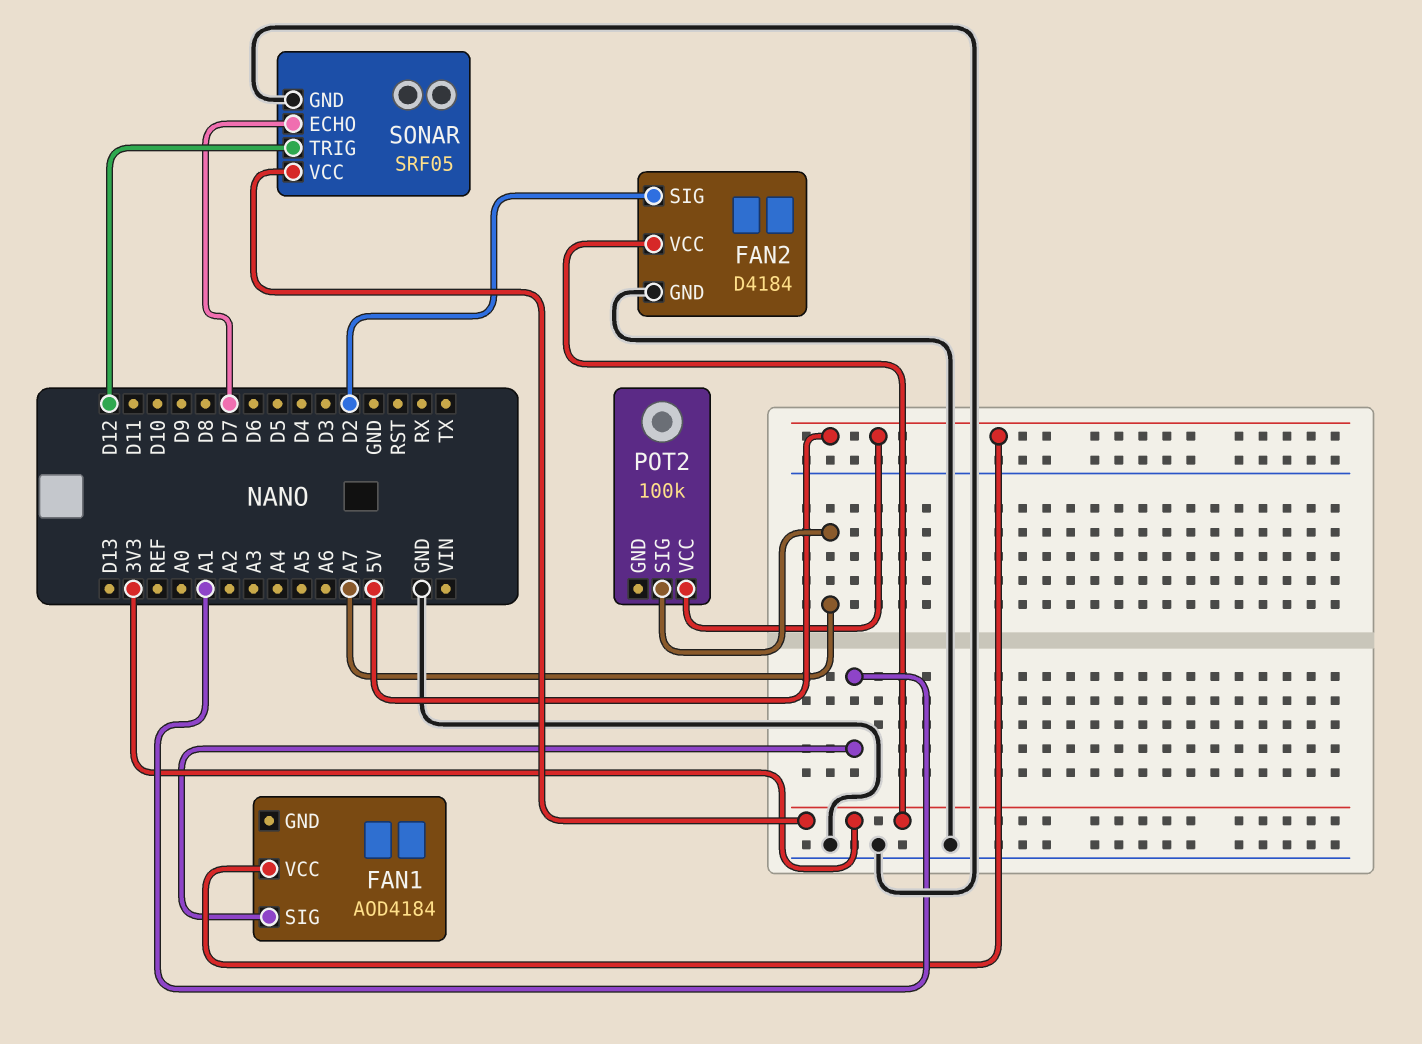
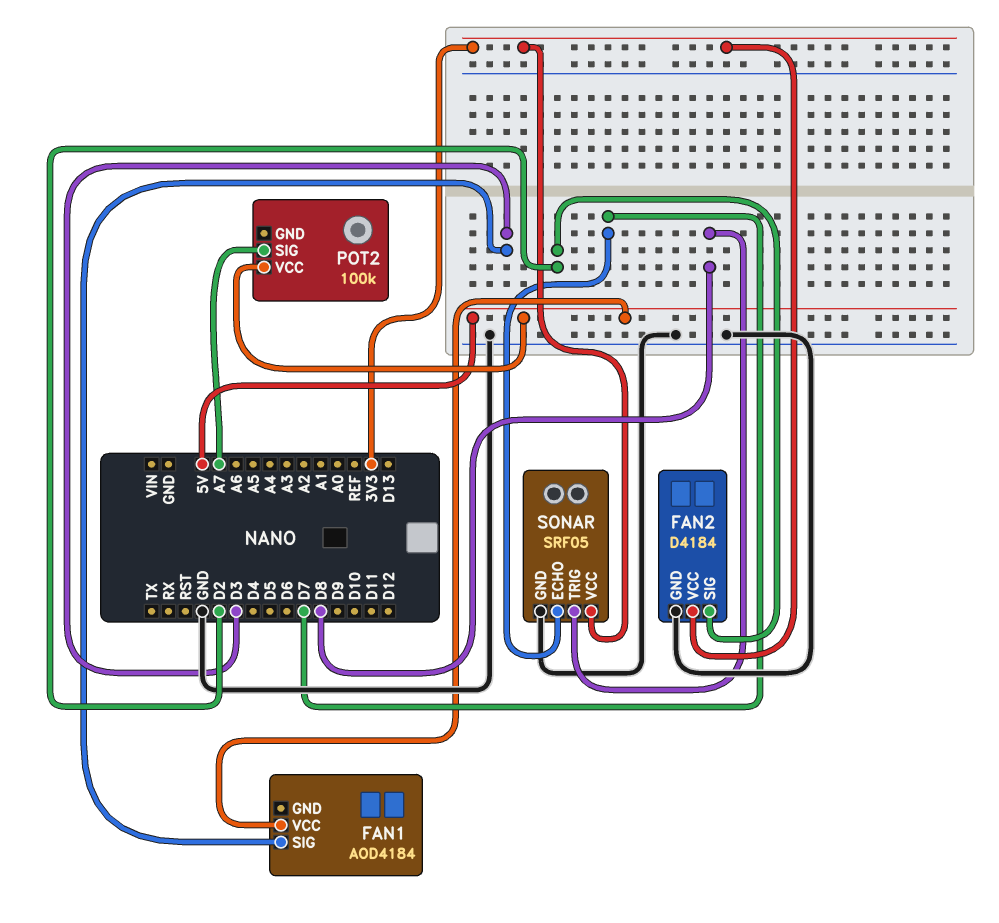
FAN1 pin SIG: A1 -> D3
SONAR pin TRIG: D12 -> D8

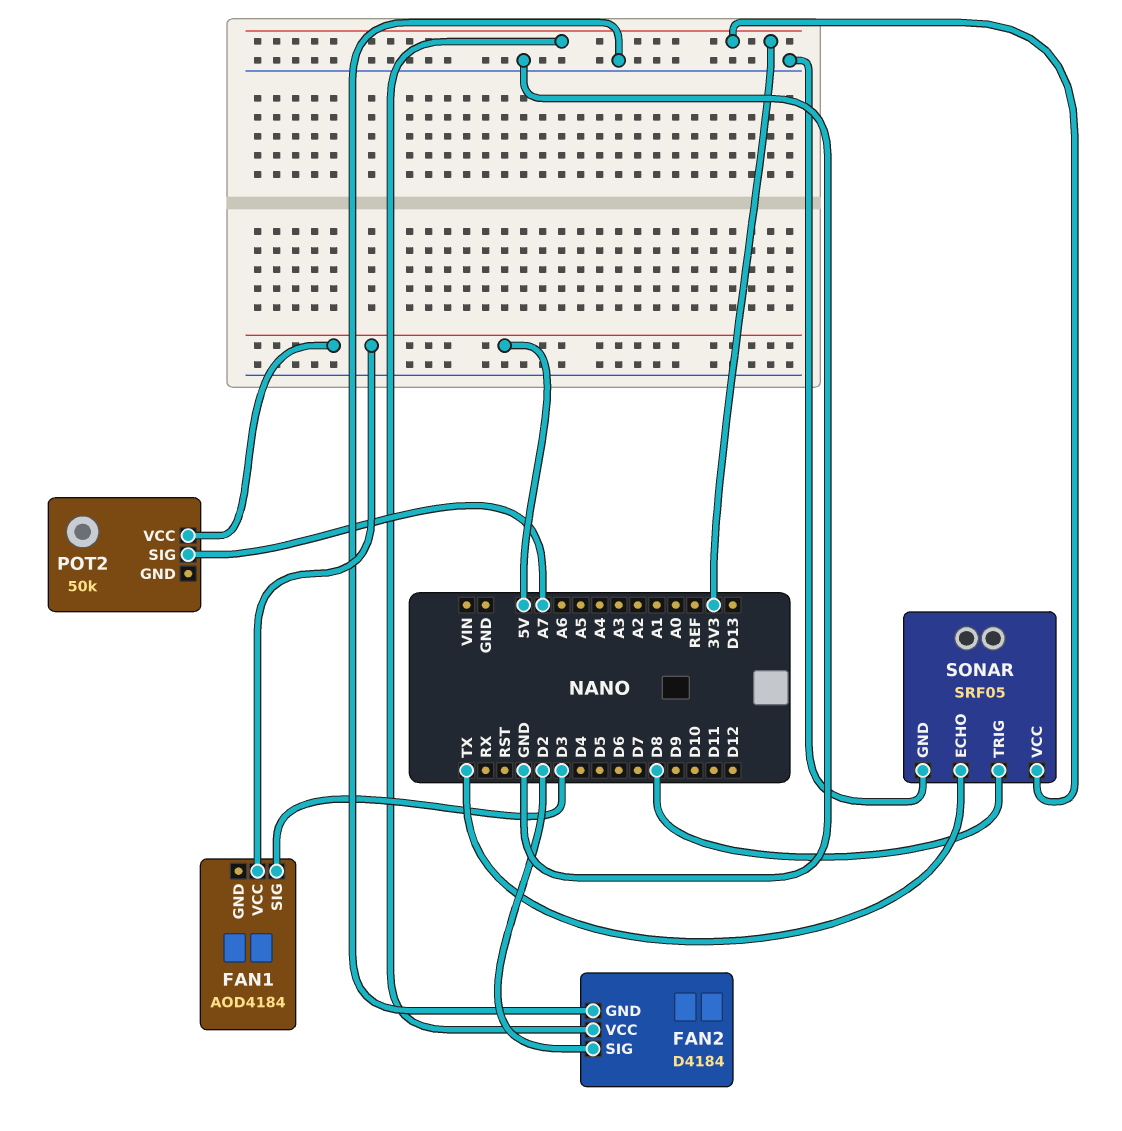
POT2: 100k -> 50k
SONAR pin ECHO: D7 -> TX

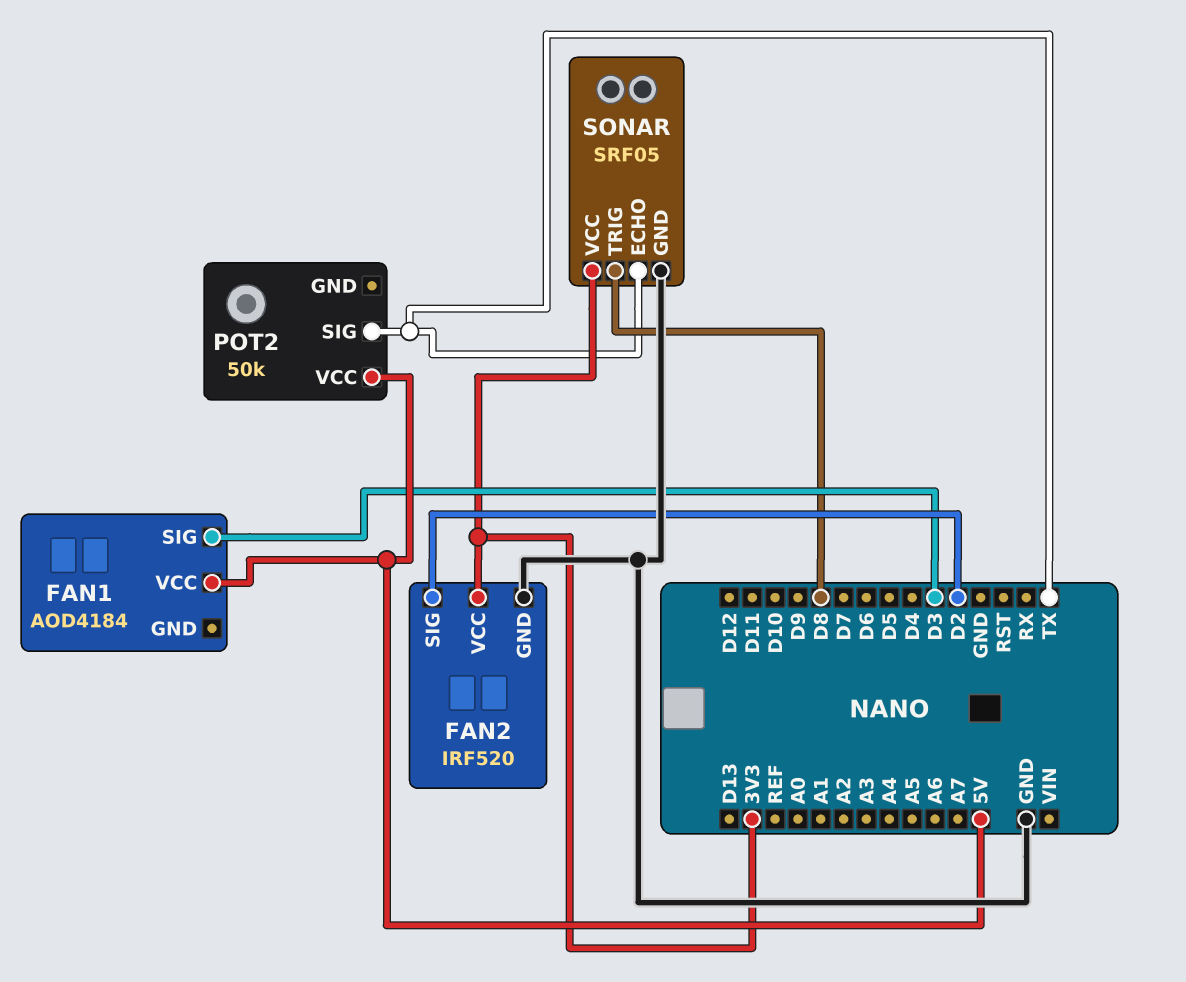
FAN2: D4184 -> IRF520
POT2 pin SIG: A7 -> TX

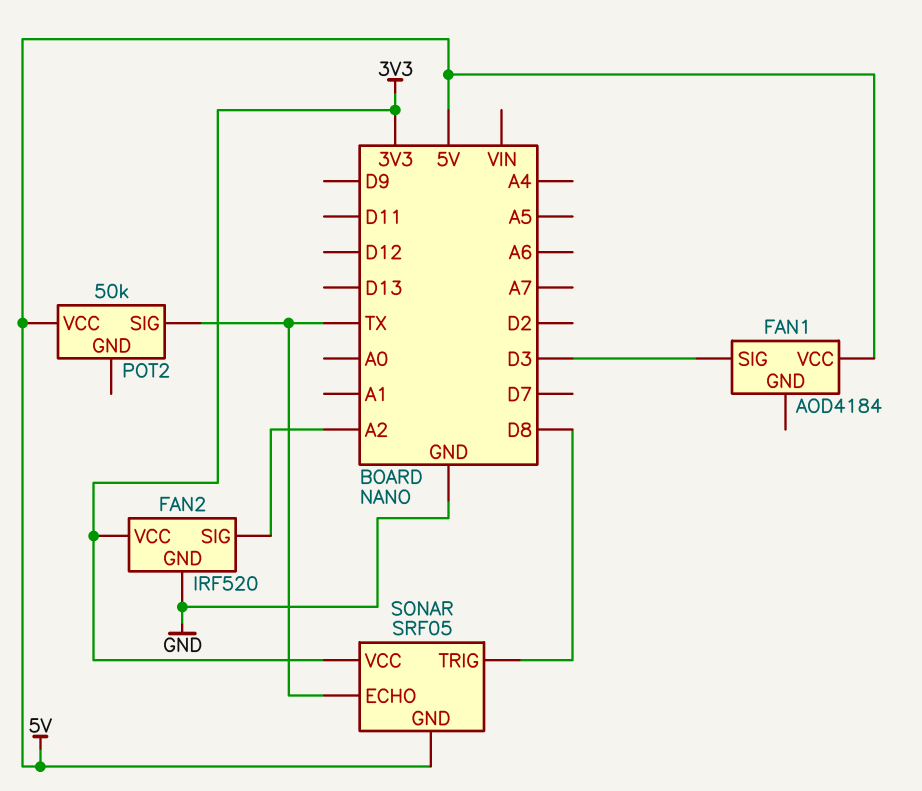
FAN2 pin SIG: D2 -> A2
SONAR pin GND: GND -> 5V

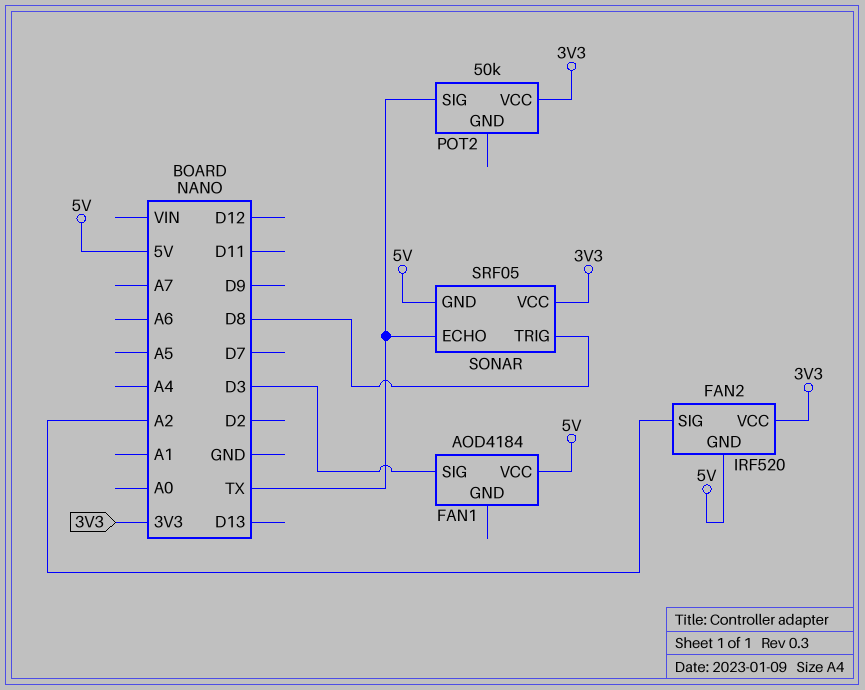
FAN2 pin GND: GND -> 5V
POT2 pin VCC: 5V -> 3V3

